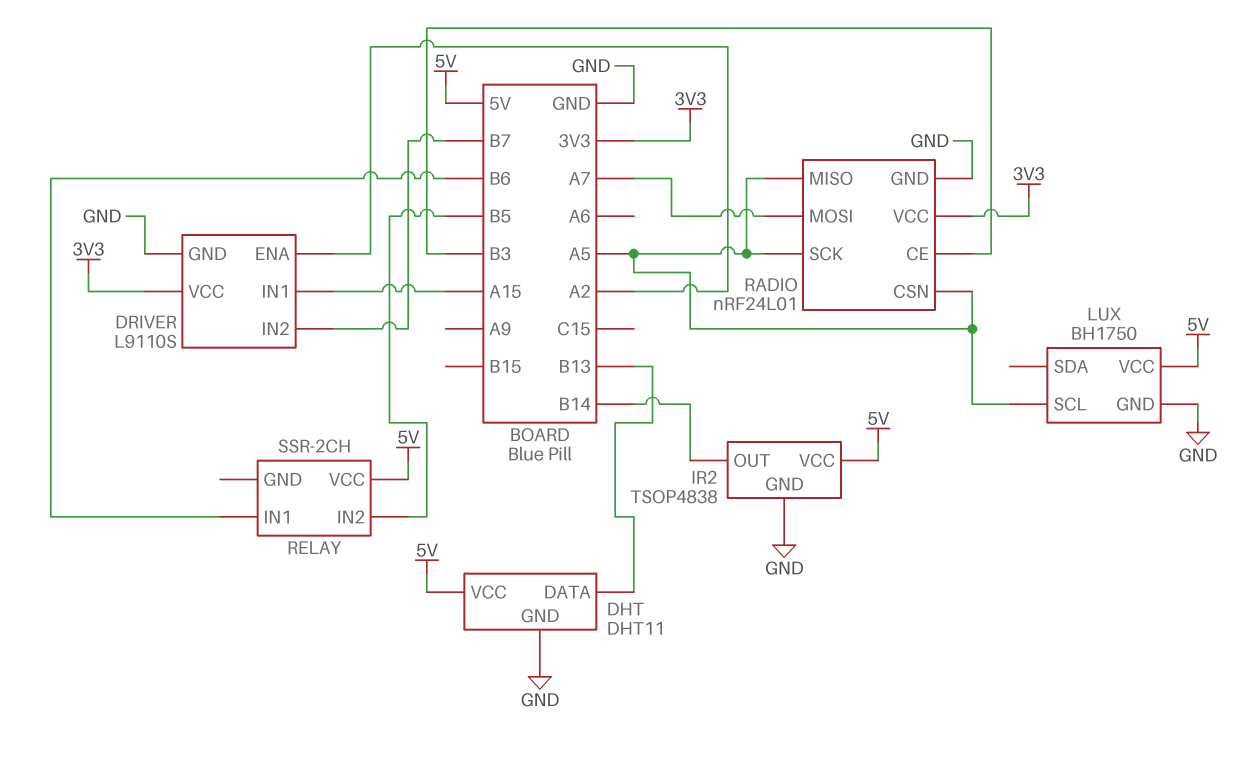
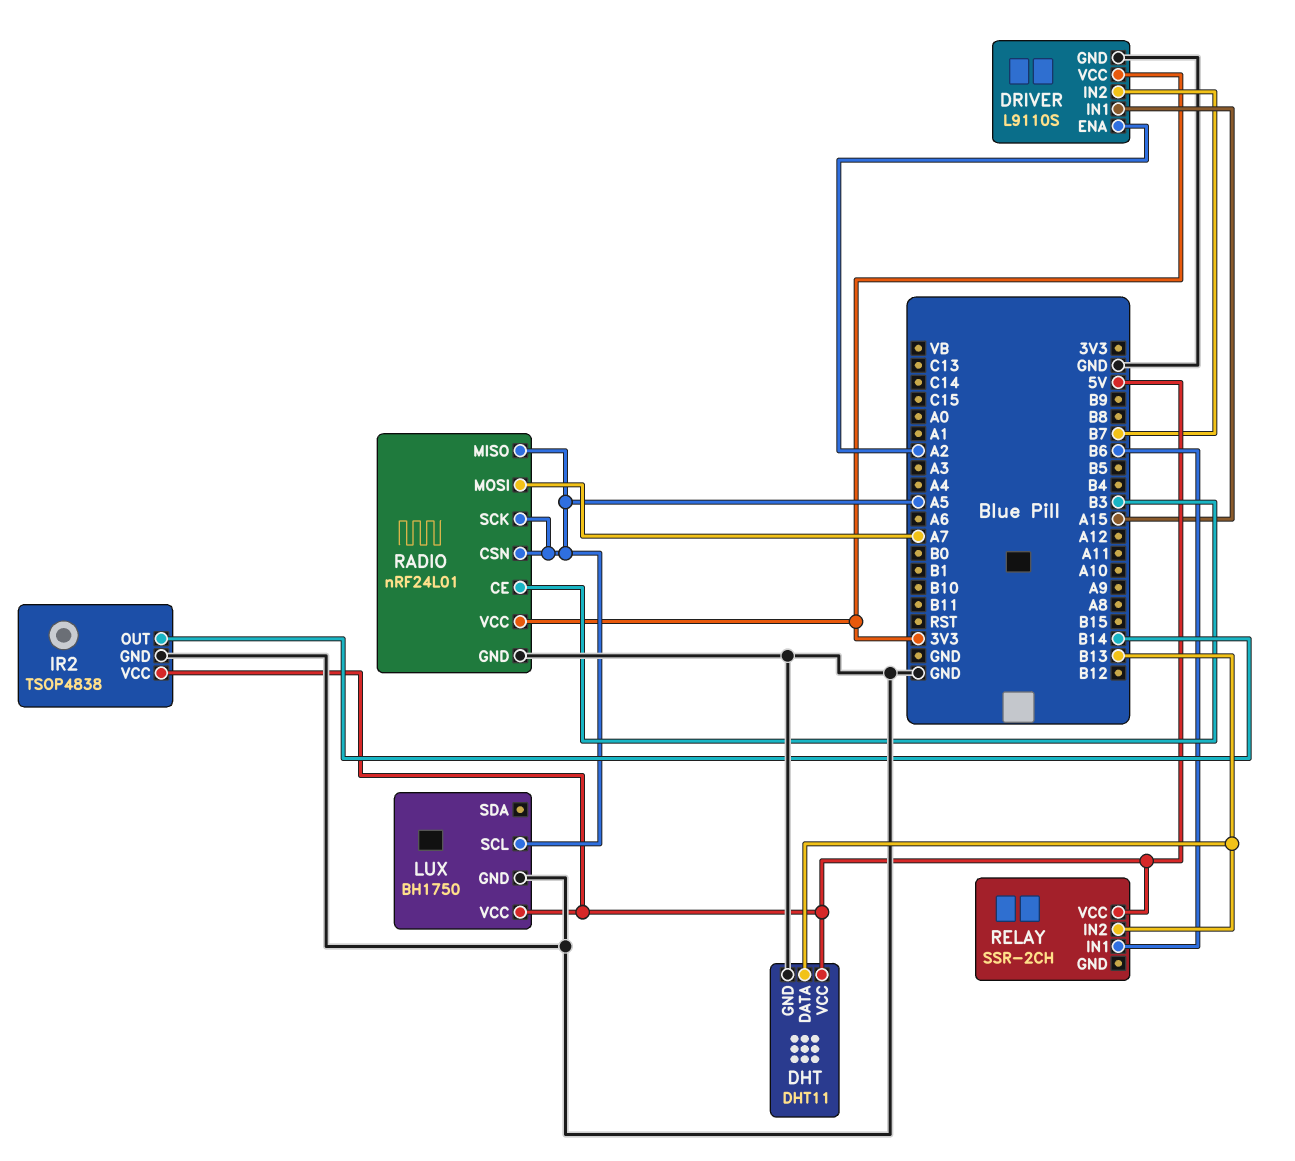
RELAY pin IN2: B5 -> B13

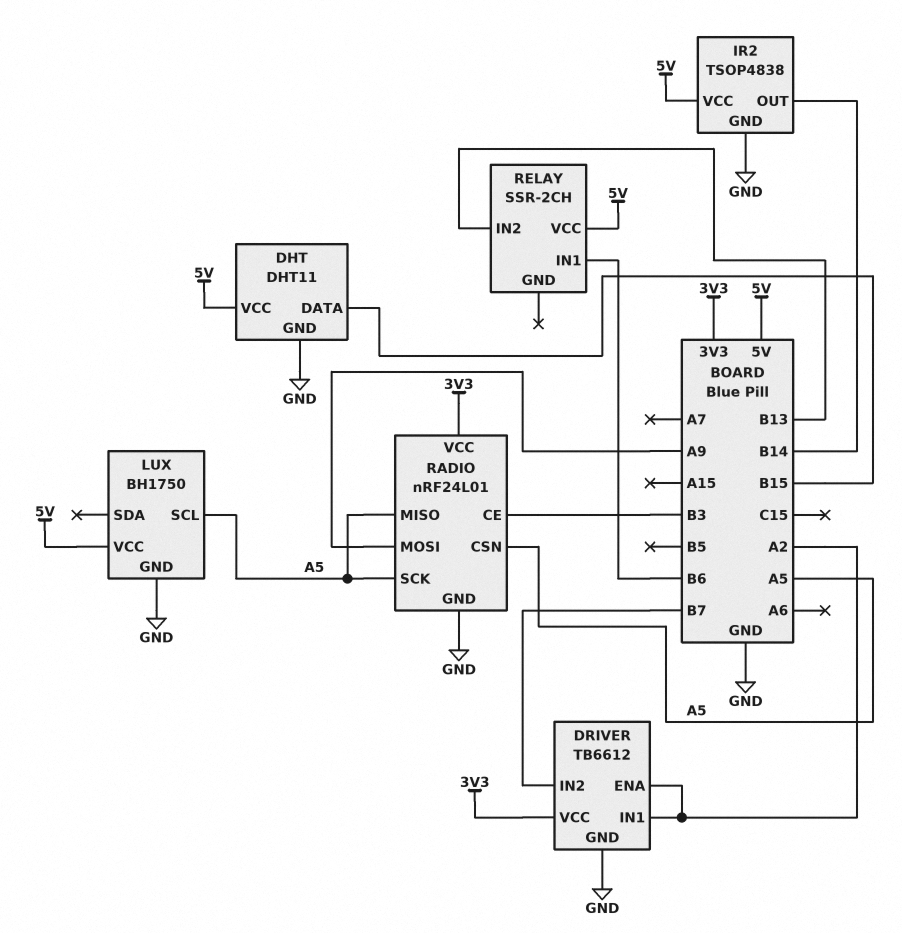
DHT pin DATA: B13 -> B15
DRIVER: L9110S -> TB6612
DRIVER pin IN1: A15 -> A2
RADIO pin MOSI: A7 -> A9

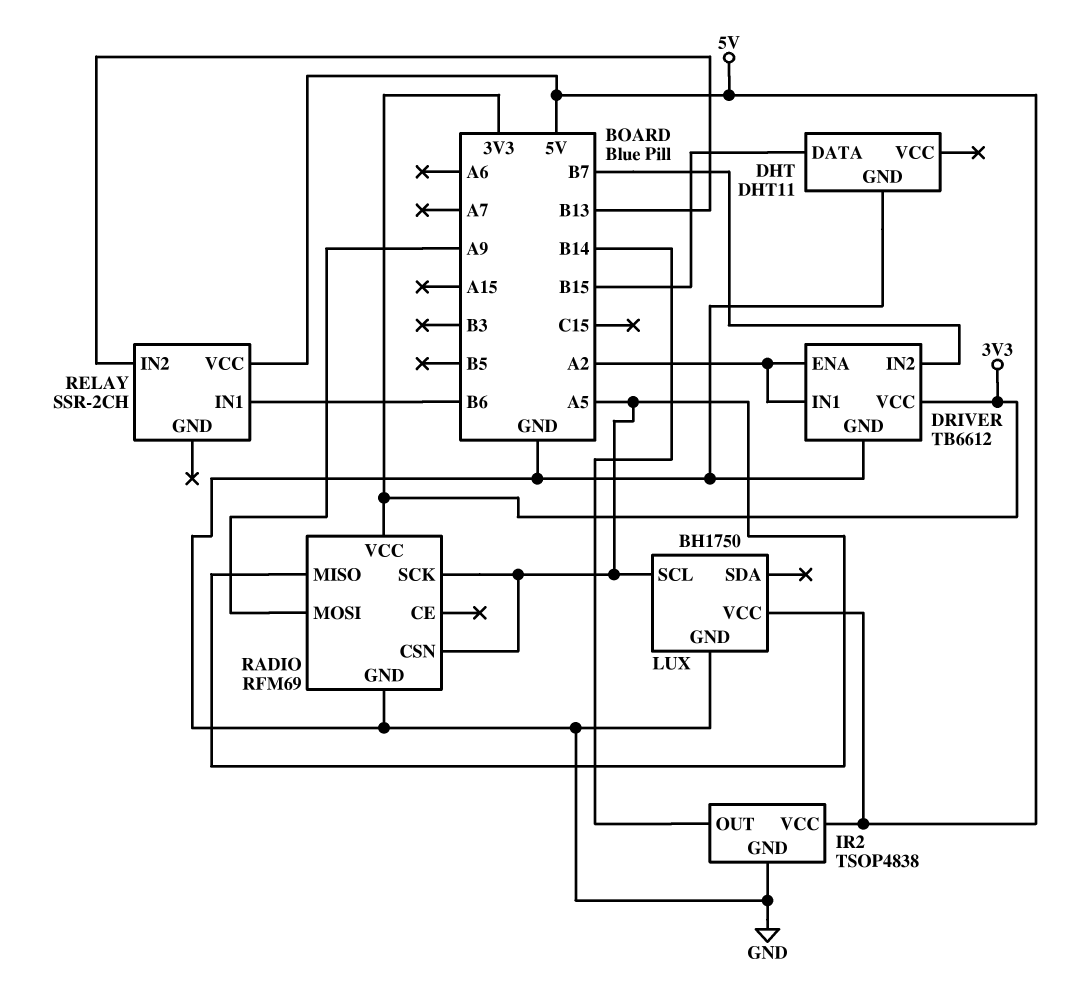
DHT pin VCC: 5V -> none
RADIO: nRF24L01 -> RFM69
RADIO pin CE: B3 -> none

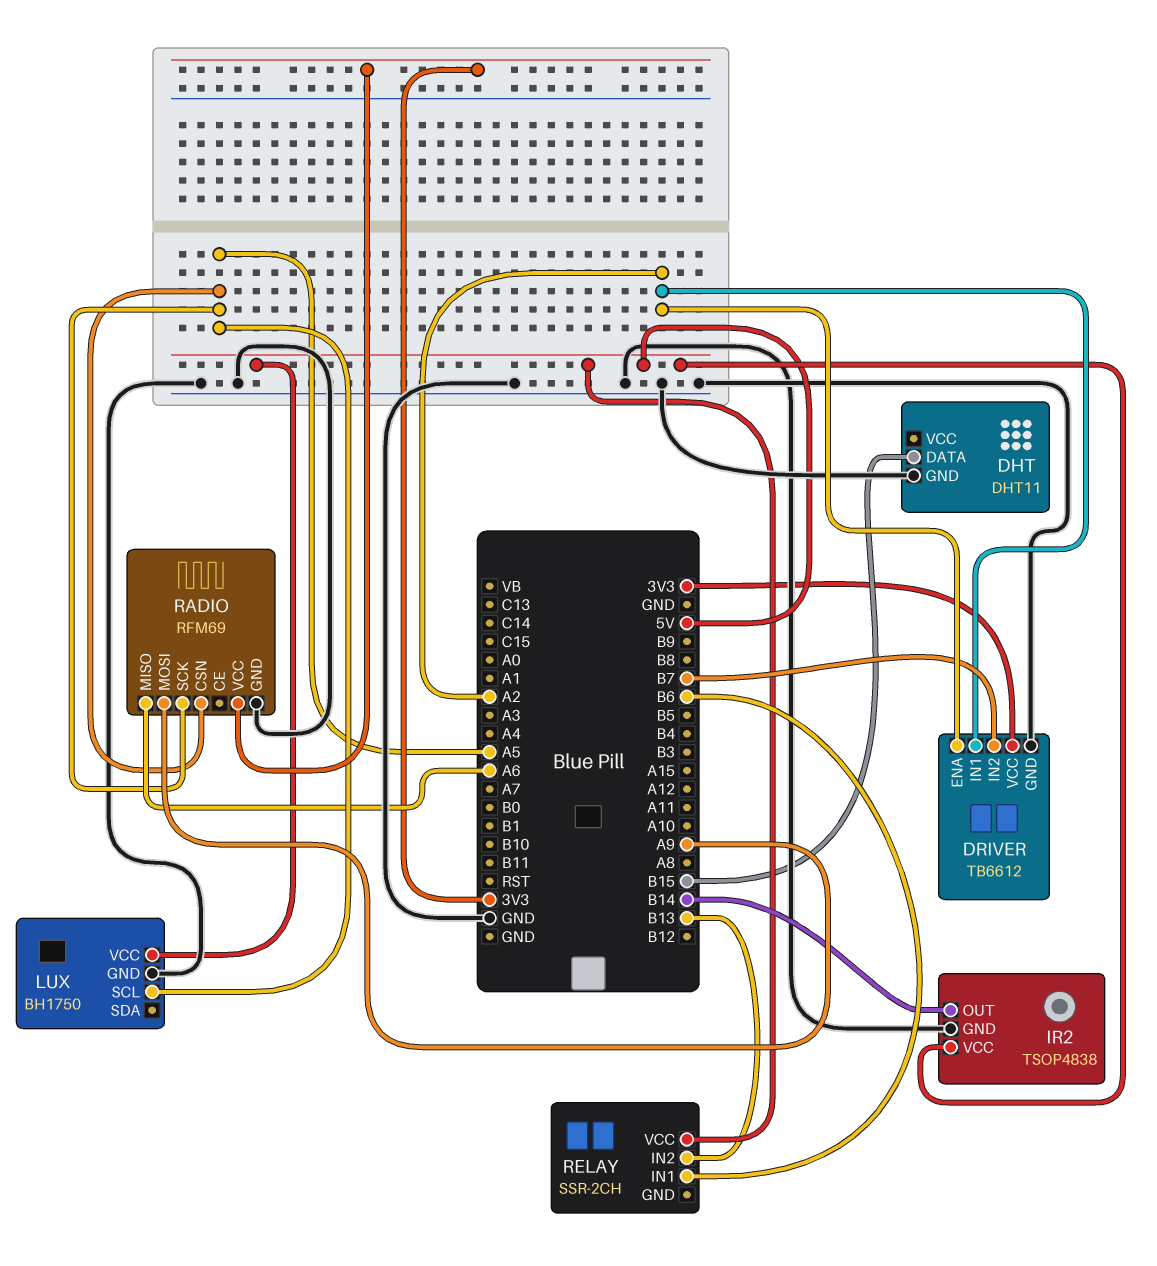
RADIO pin MISO: A5 -> A6

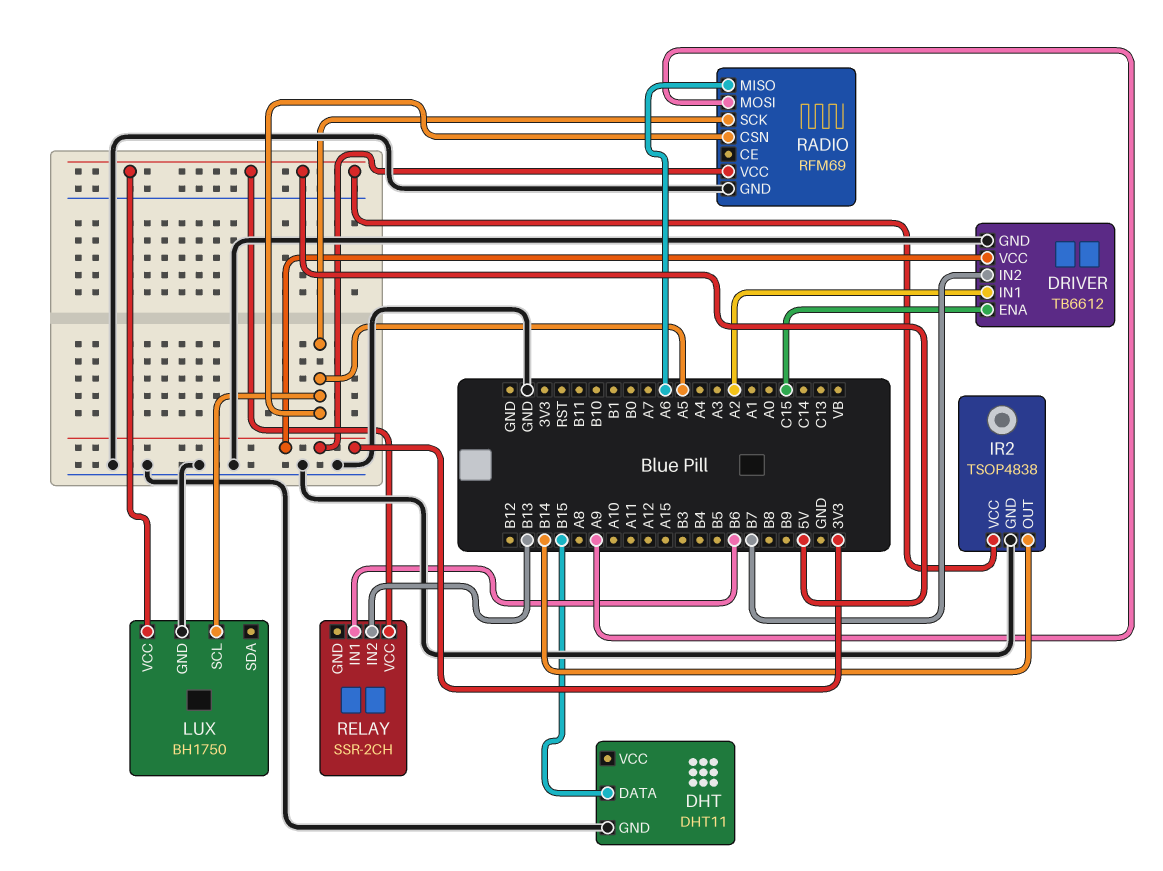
DRIVER pin ENA: A2 -> C15

